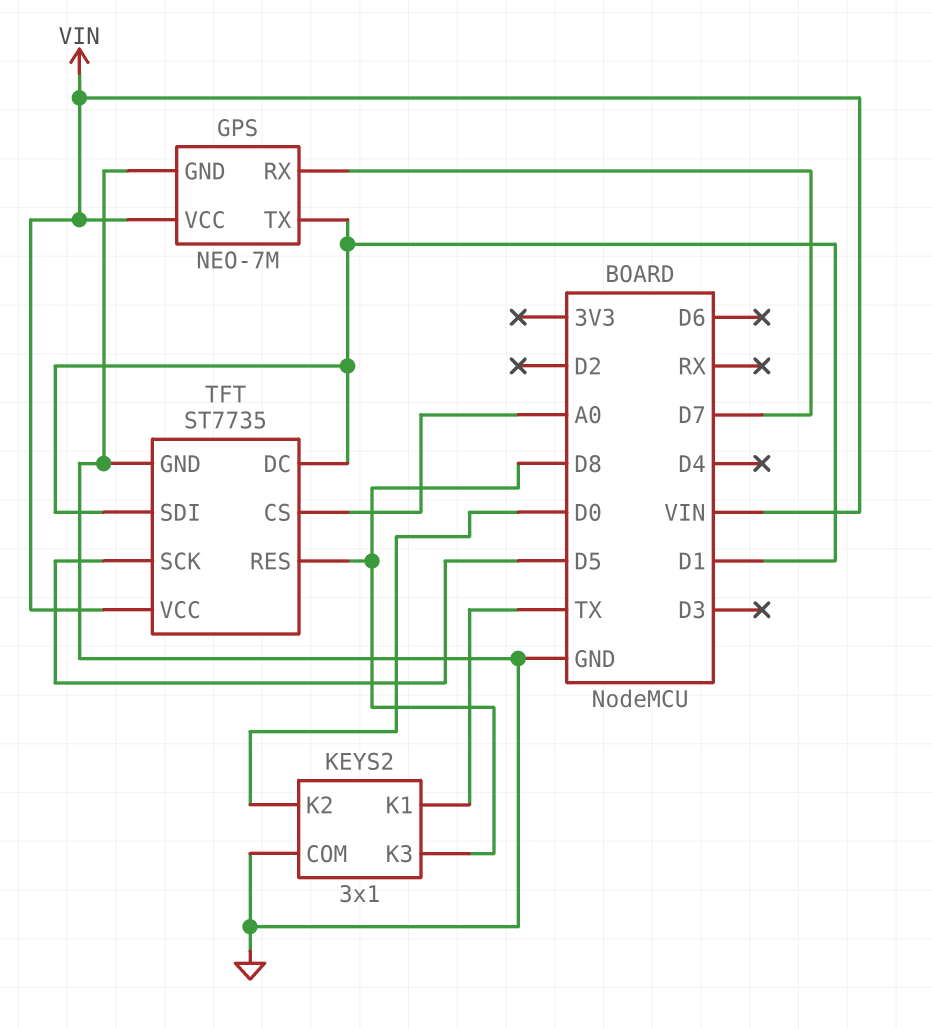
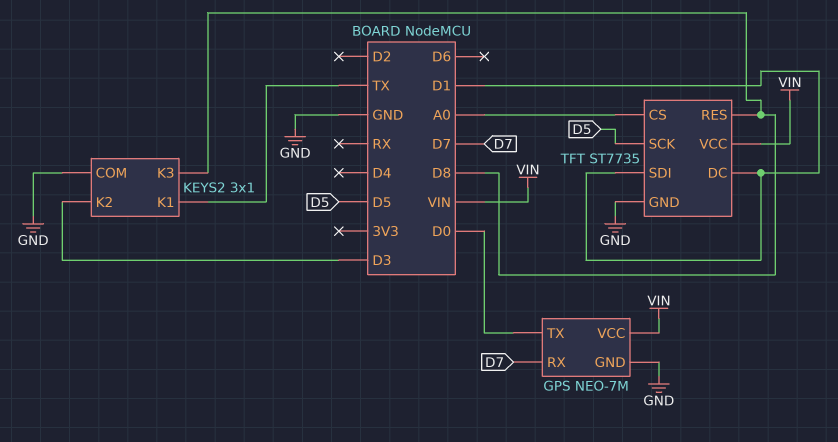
GPS pin TX: D1 -> D0
KEYS2 pin K2: D0 -> D3

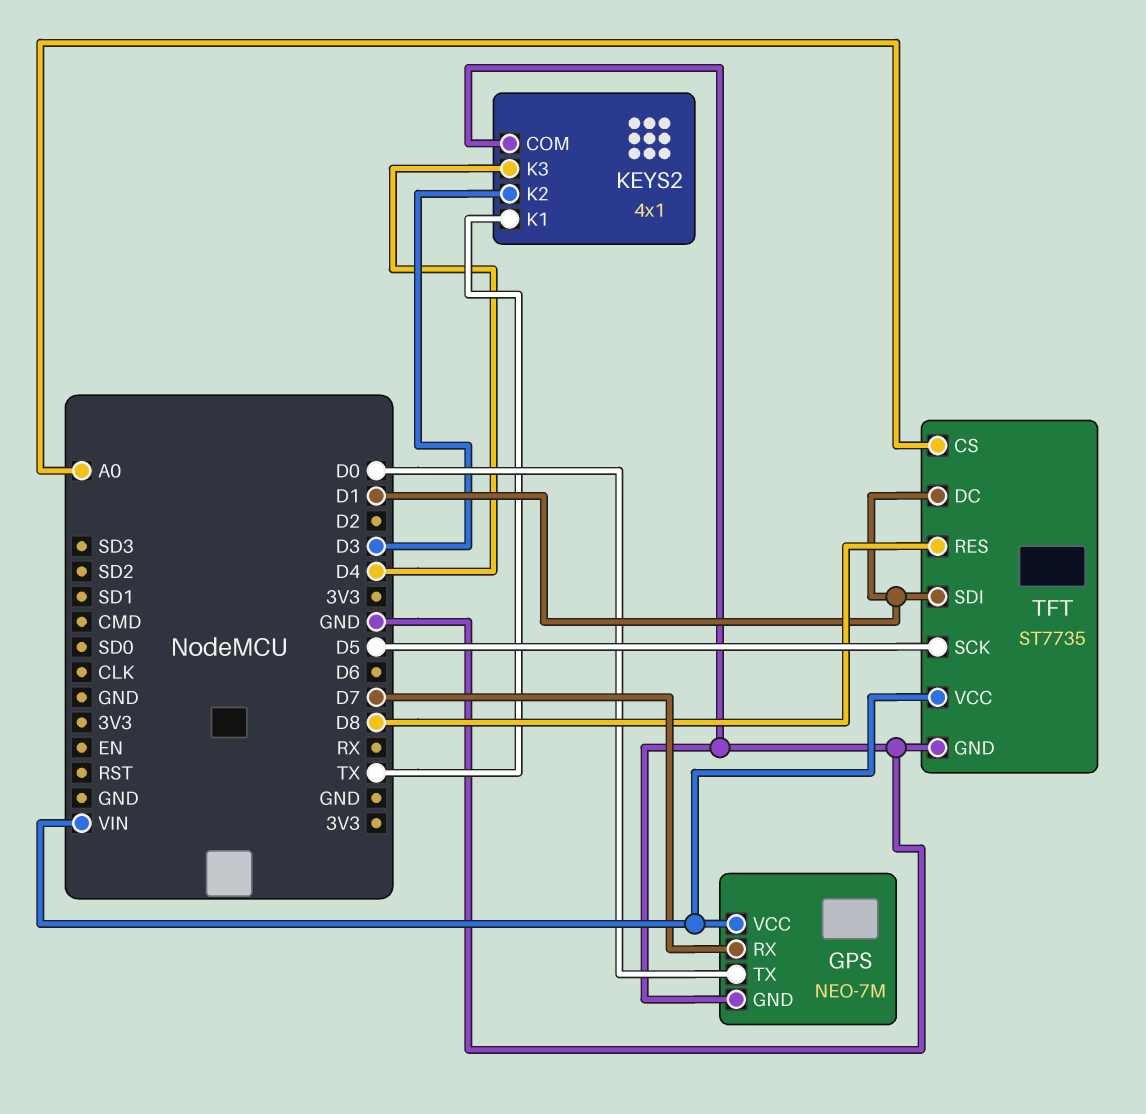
KEYS2: 3x1 -> 4x1
KEYS2 pin K3: D8 -> D4

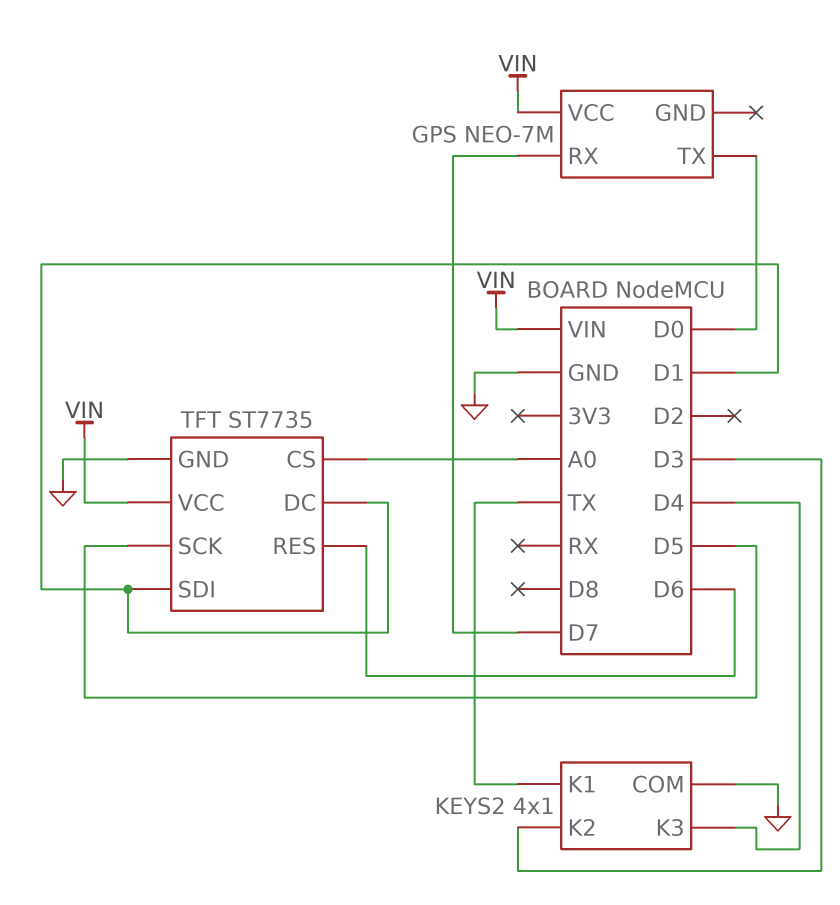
GPS pin GND: GND -> none
TFT pin RES: D8 -> D6

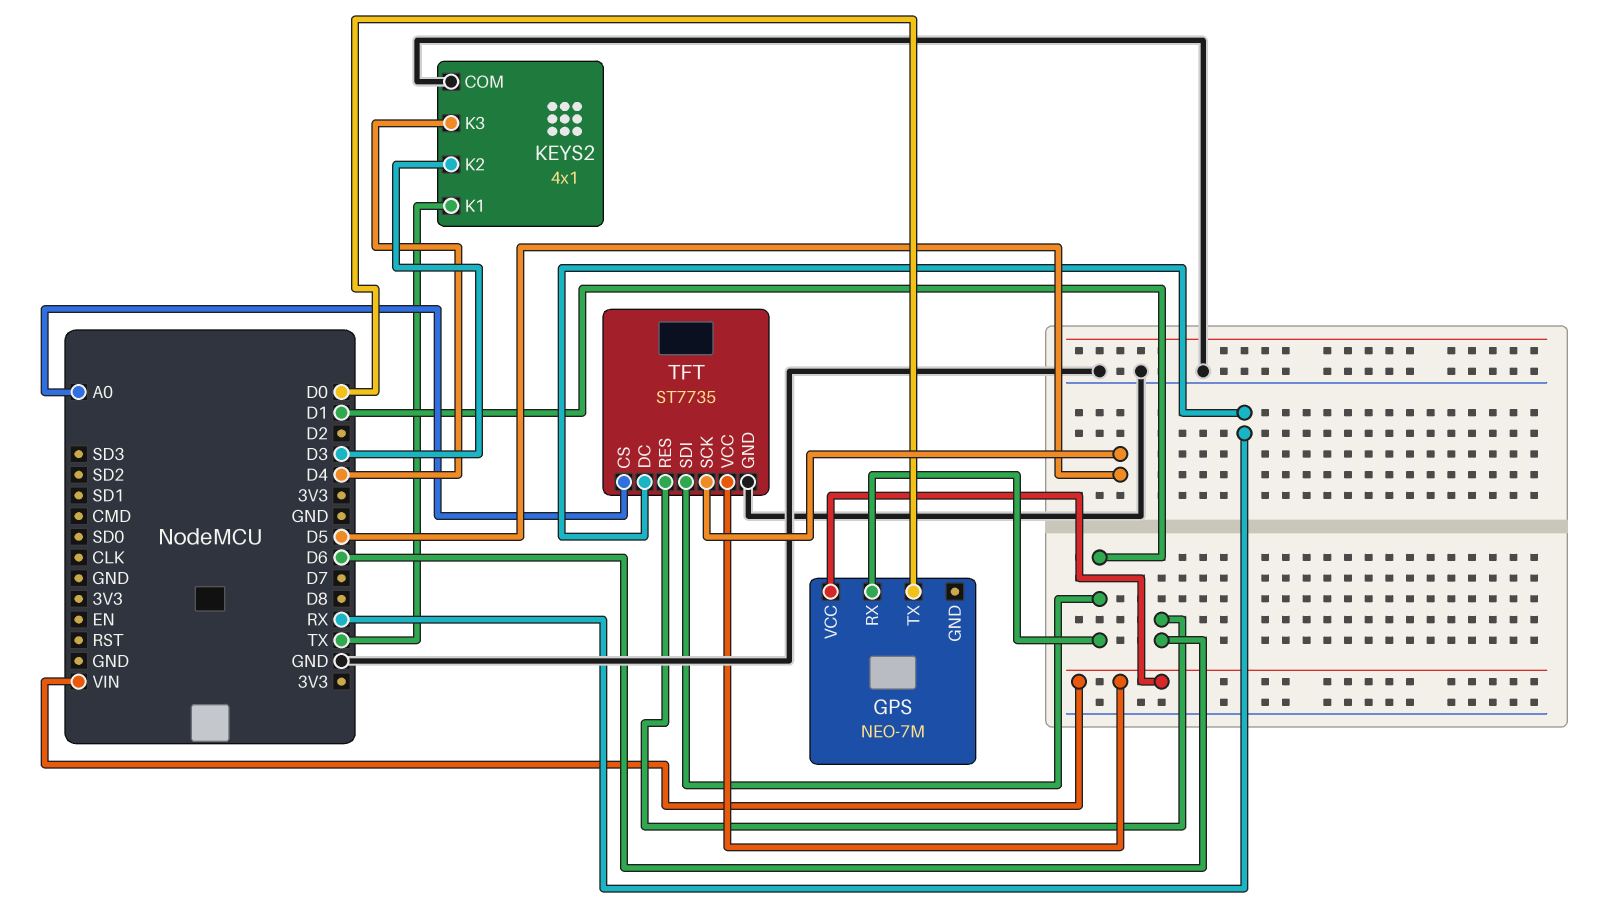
GPS pin RX: D7 -> D1
TFT pin DC: D1 -> RX

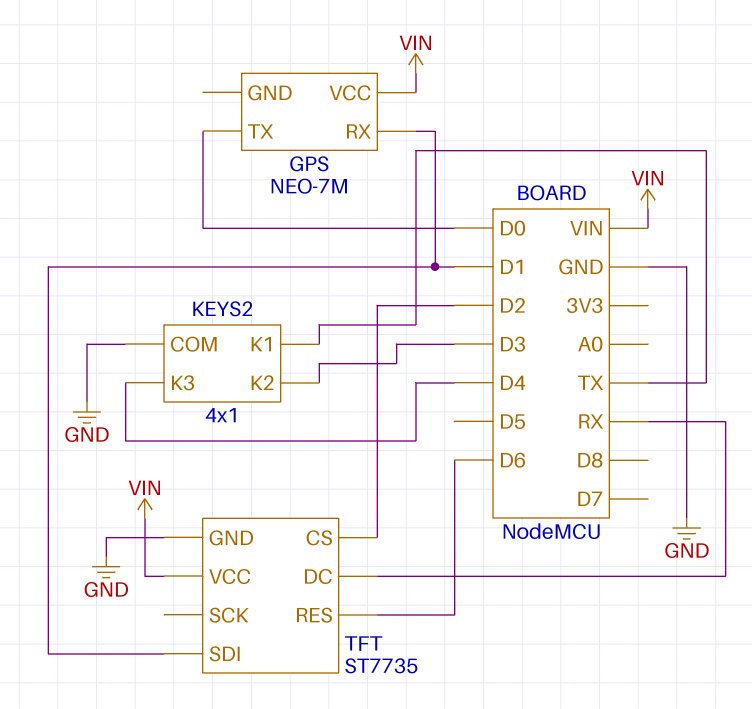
TFT pin CS: A0 -> D2
TFT pin SCK: D5 -> none

